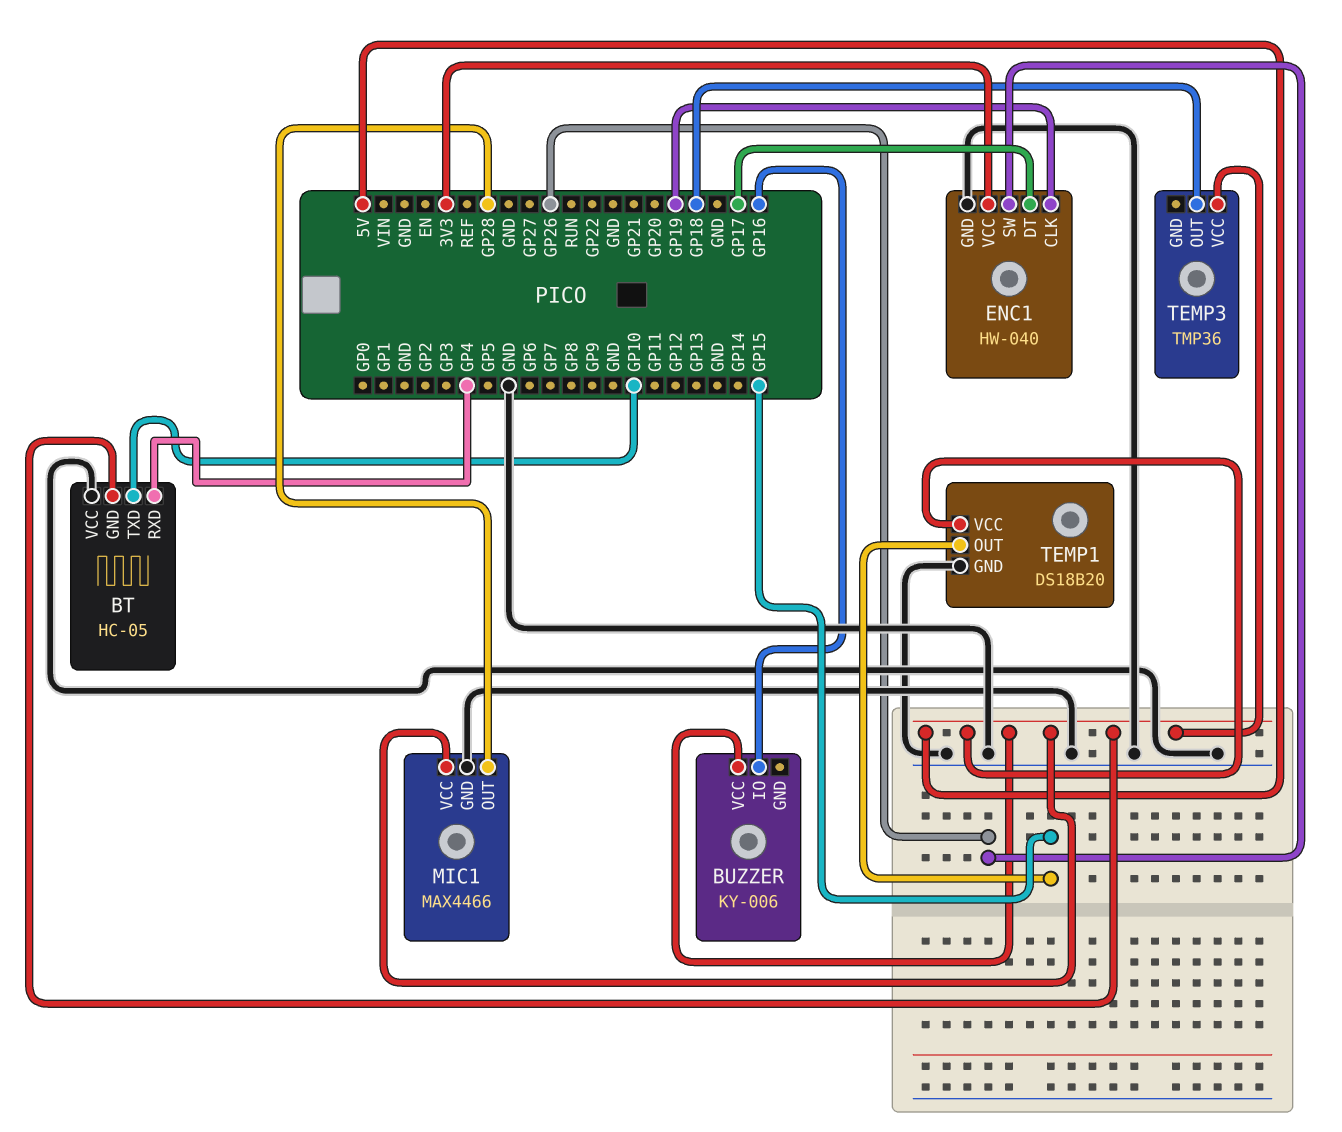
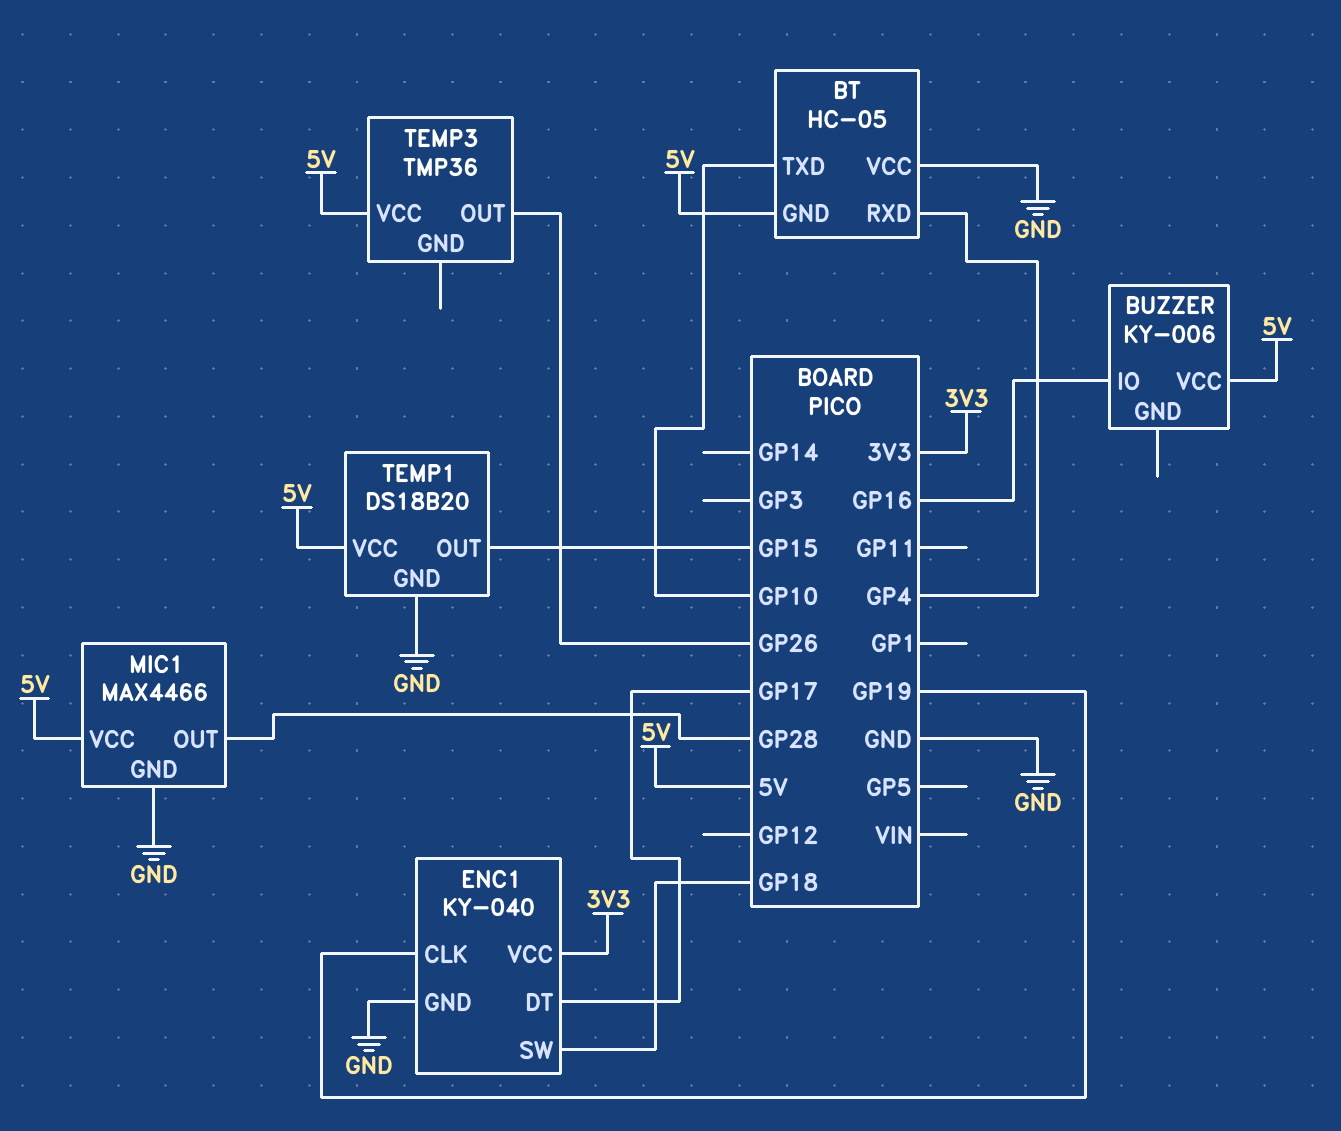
ENC1: HW-040 -> KY-040
ENC1 pin SW: GP26 -> GP18
TEMP3 pin OUT: GP18 -> GP26

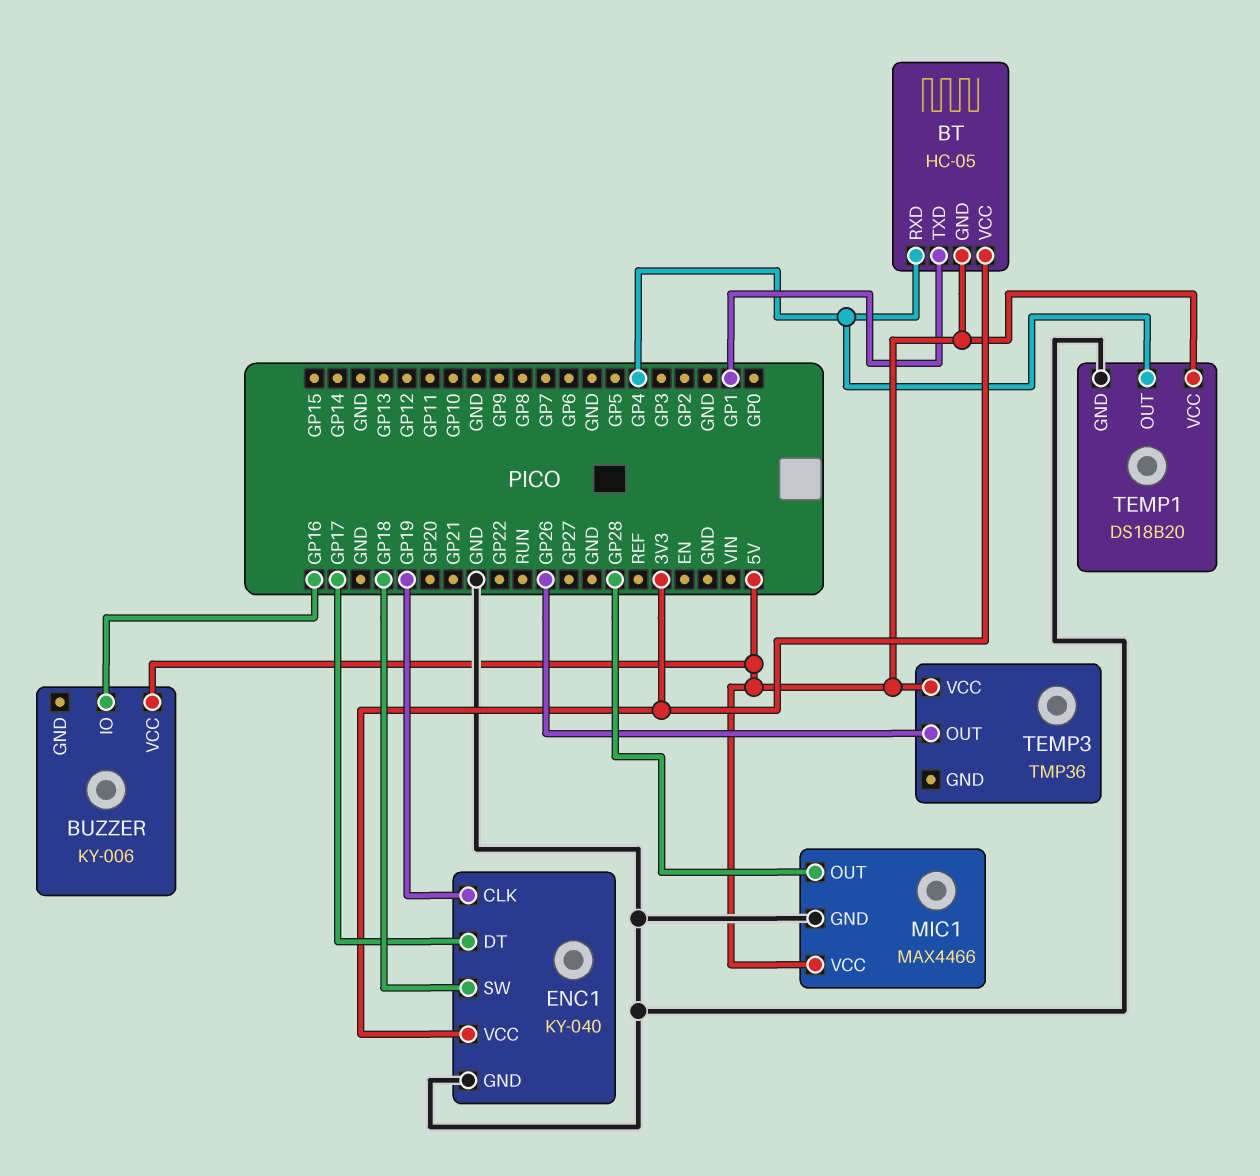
BT pin TXD: GP10 -> GP1
BT pin VCC: GND -> 3V3
TEMP1 pin OUT: GP15 -> GP4

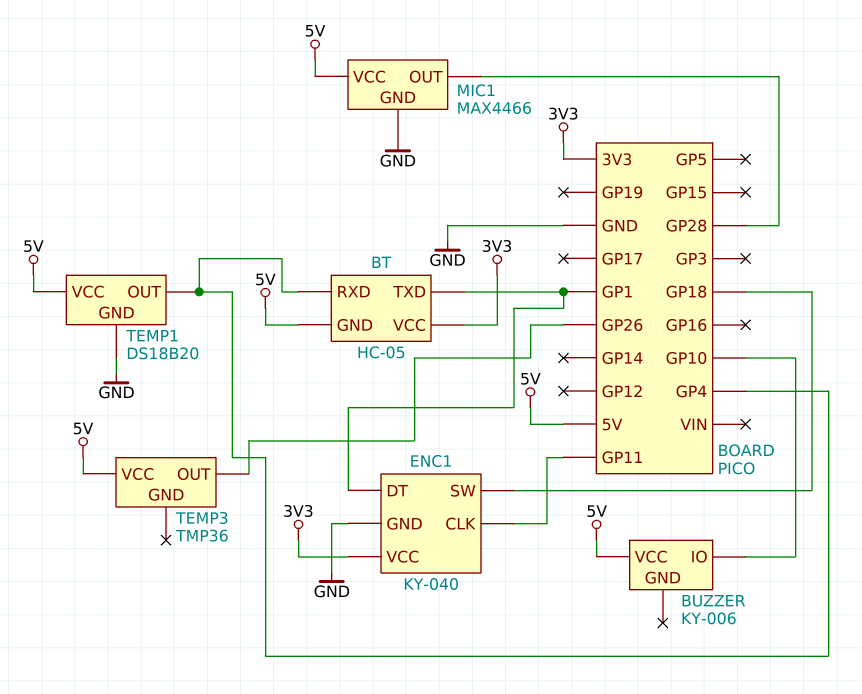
BUZZER pin IO: GP16 -> GP10
ENC1 pin CLK: GP19 -> GP11
ENC1 pin DT: GP17 -> GP1

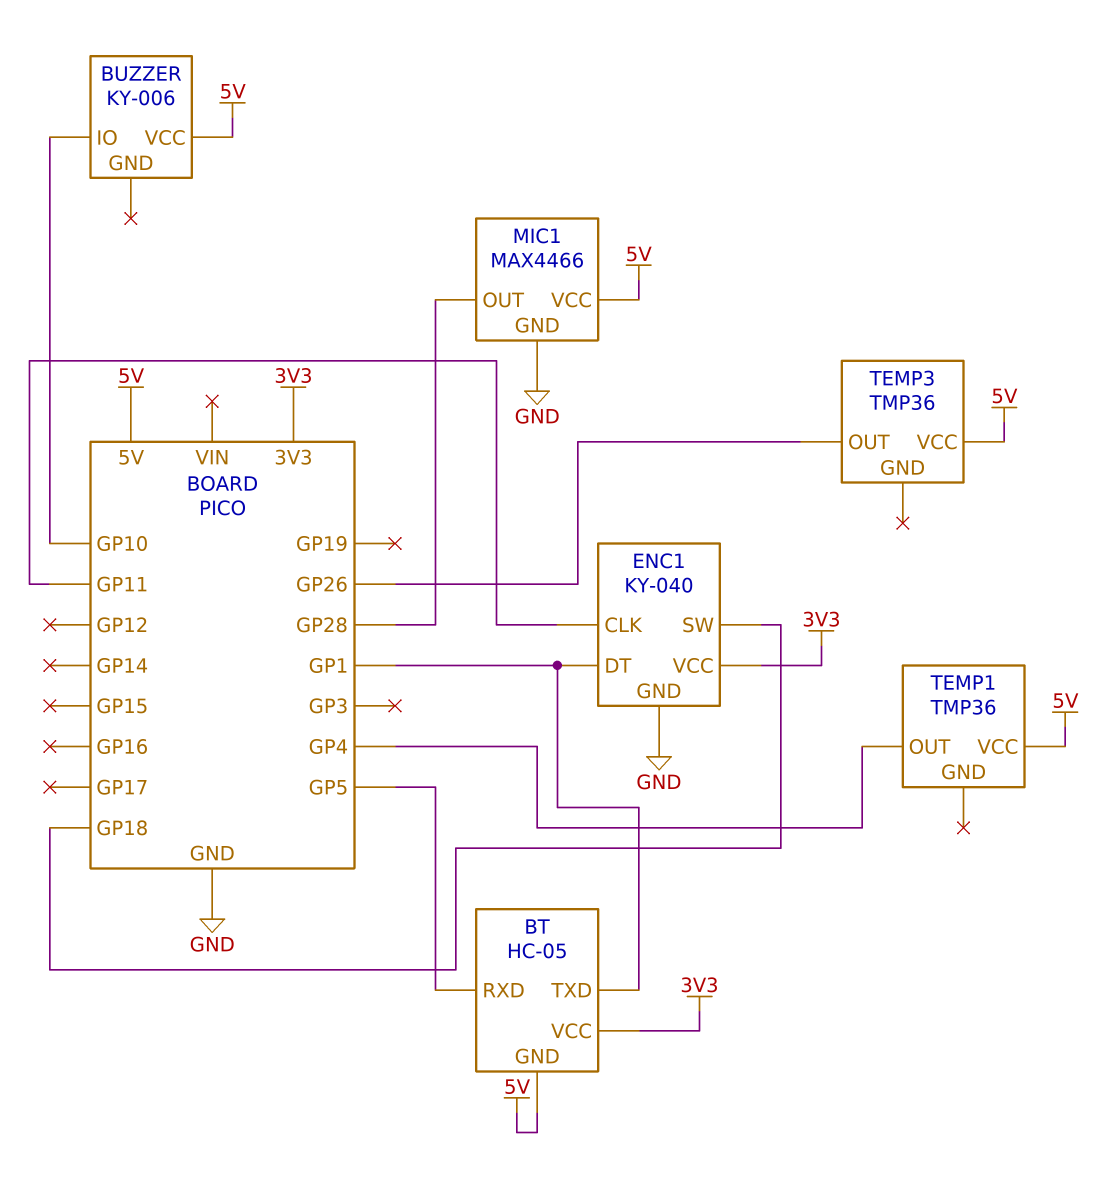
BT pin RXD: GP4 -> GP5
TEMP1: DS18B20 -> TMP36
TEMP1 pin GND: GND -> none

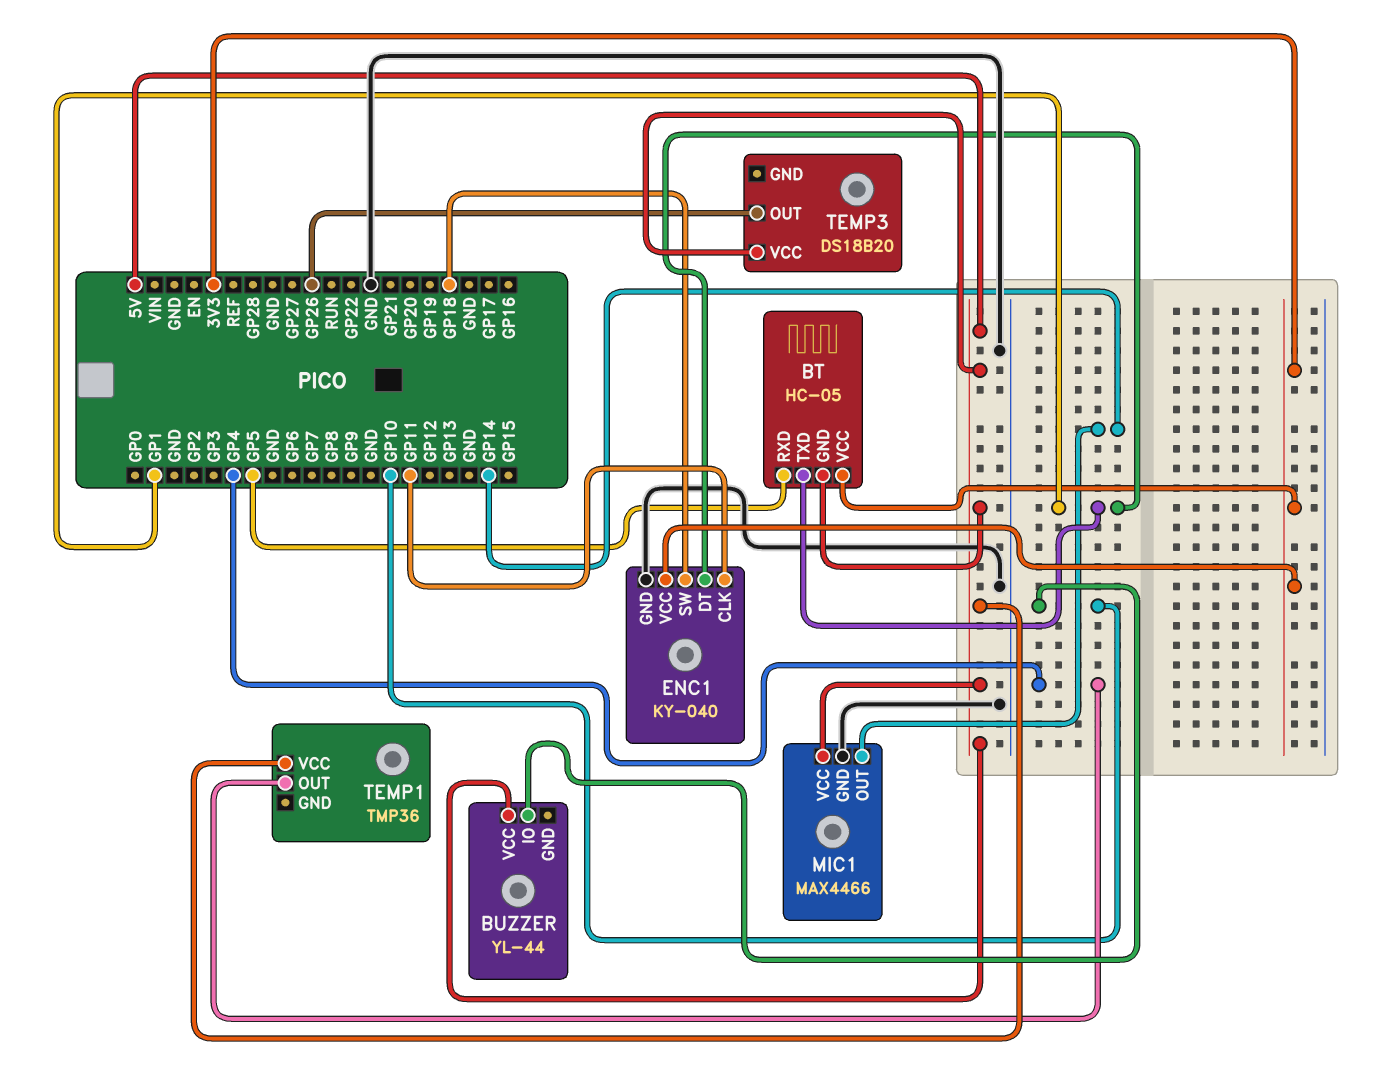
BUZZER: KY-006 -> YL-44
MIC1 pin OUT: GP28 -> GP14
TEMP3: TMP36 -> DS18B20

